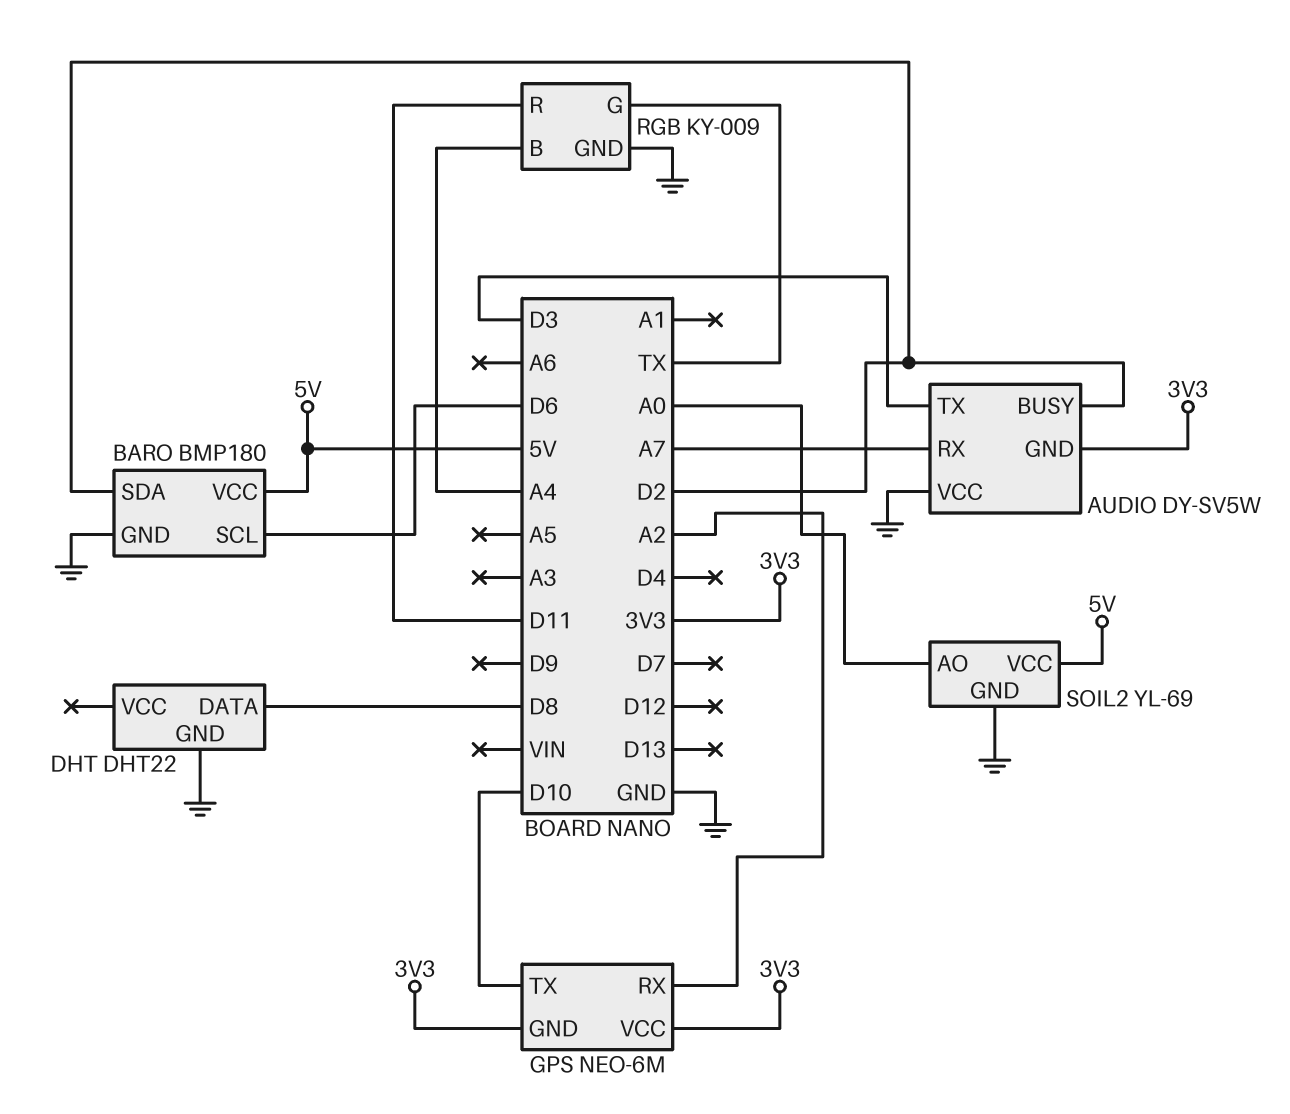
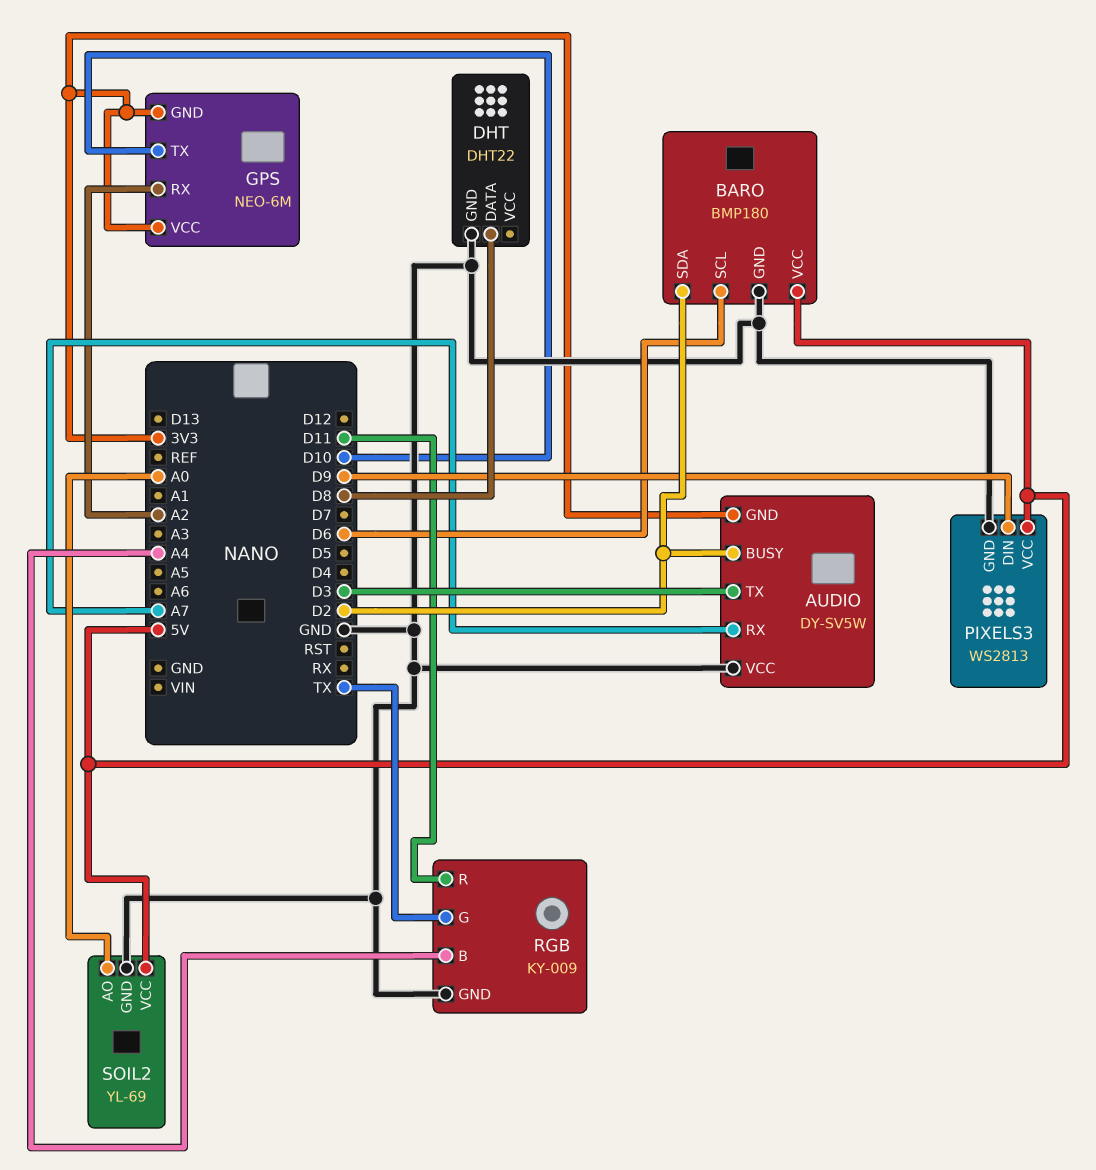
PIXELS3: none -> WS2813
PIXELS3 pin DIN: none -> D9
PIXELS3 pin GND: none -> GND
PIXELS3 pin VCC: none -> 5V

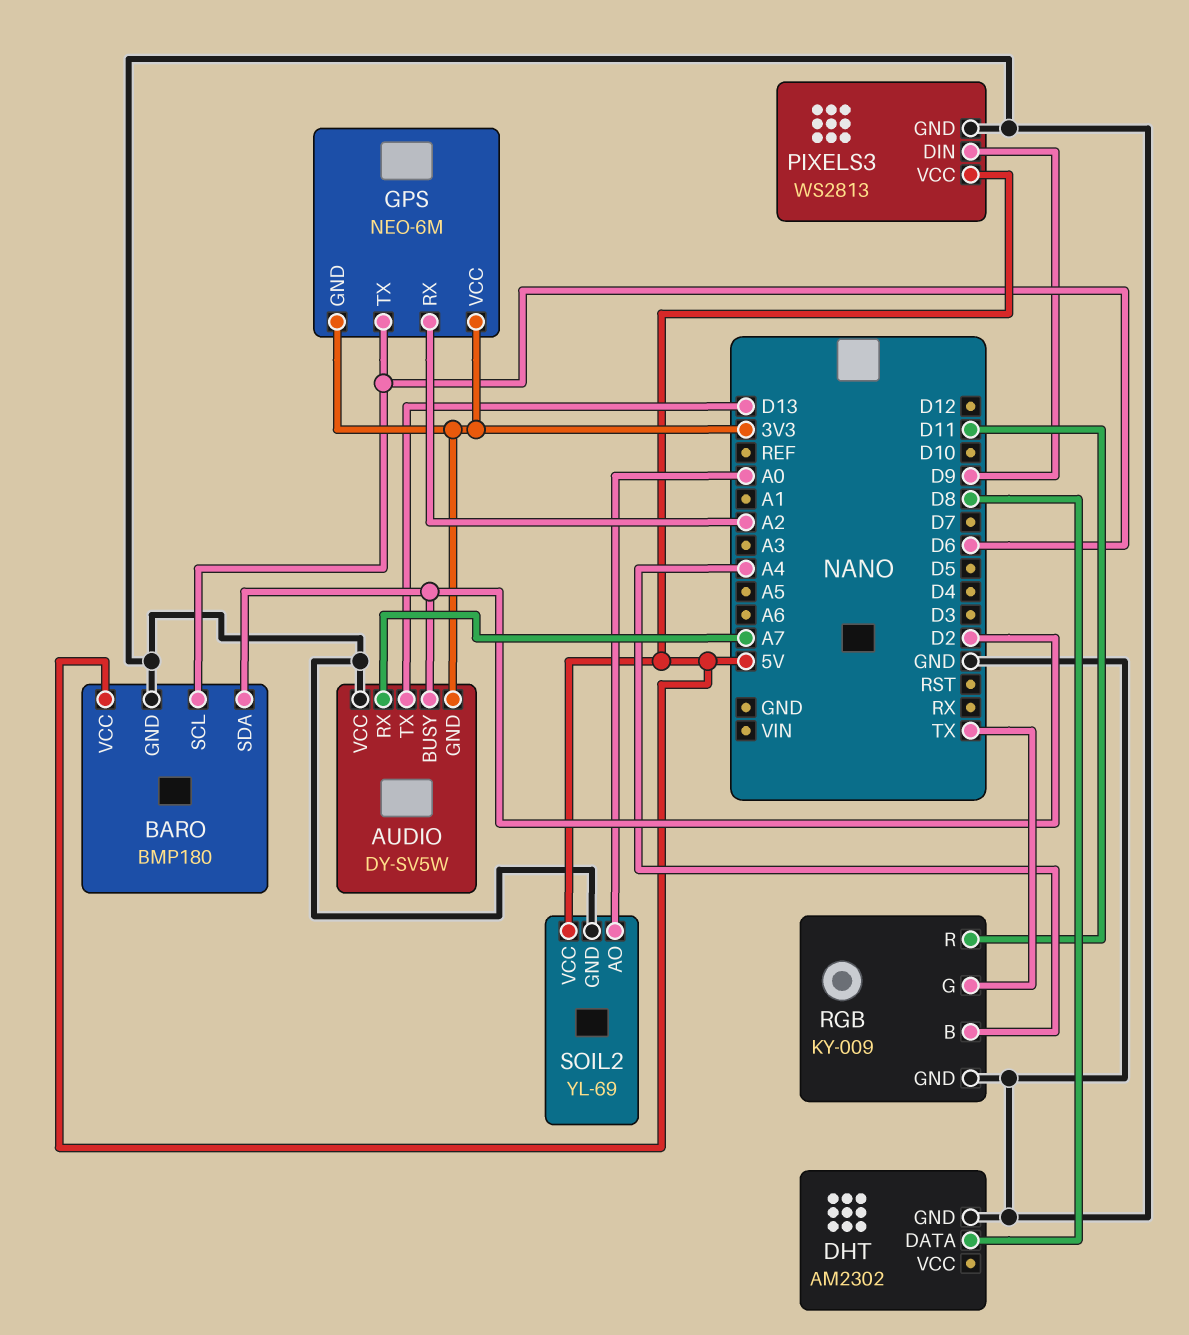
AUDIO pin TX: D3 -> D13
DHT: DHT22 -> AM2302
GPS pin TX: D10 -> D6

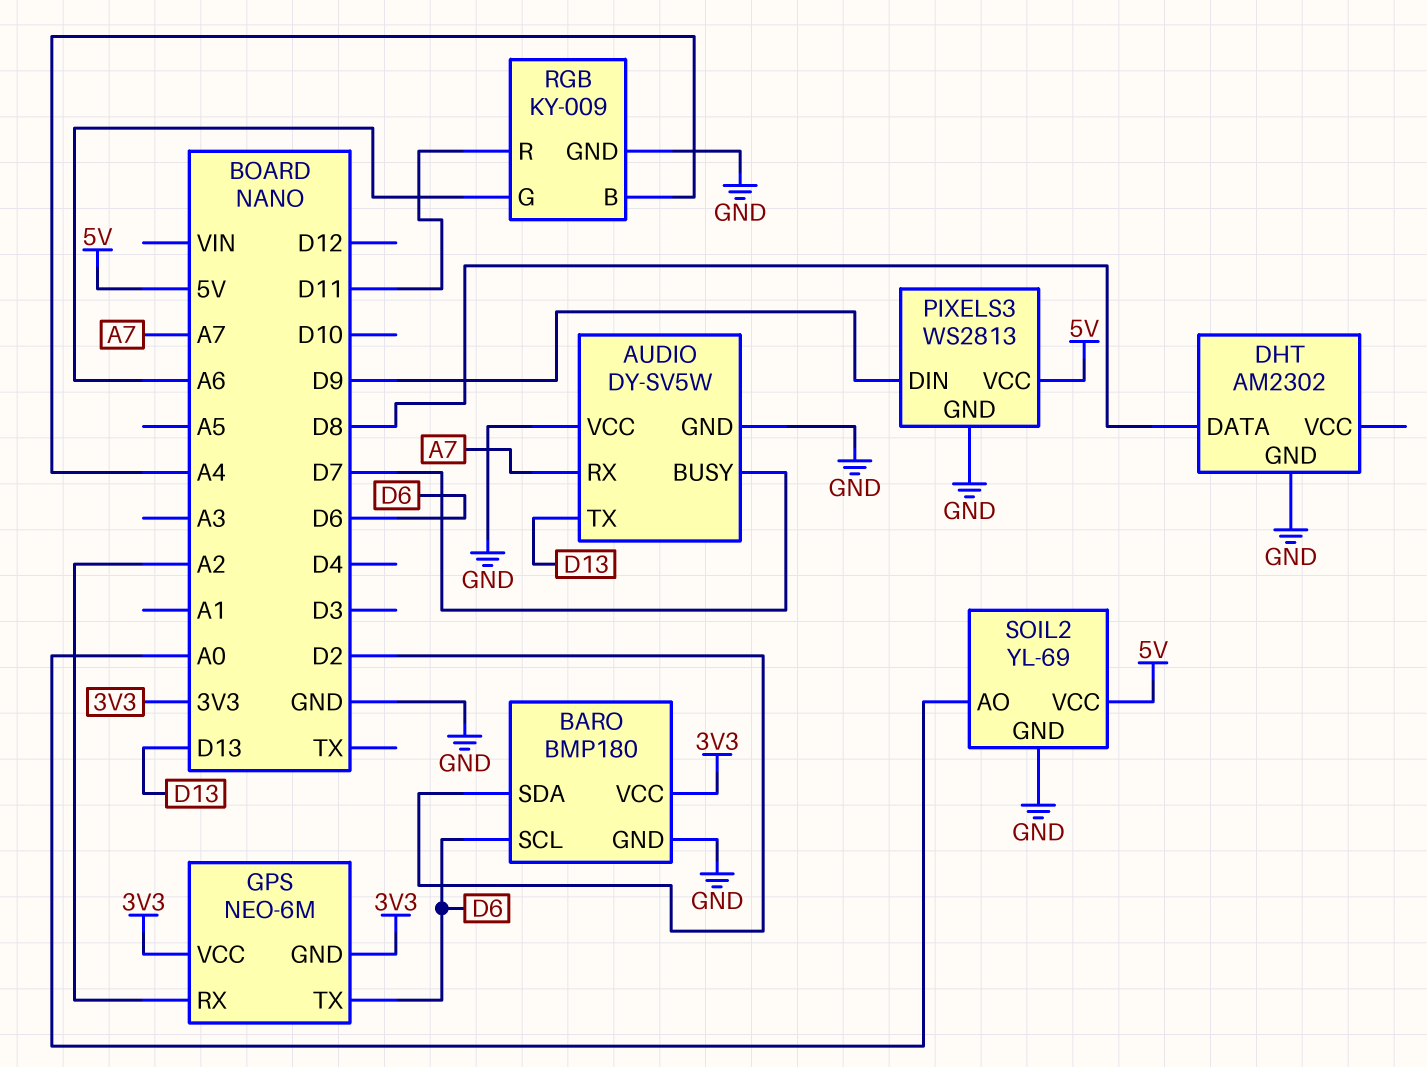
AUDIO pin BUSY: D2 -> D7
AUDIO pin GND: 3V3 -> GND
BARO pin VCC: 5V -> 3V3
RGB pin G: TX -> A6

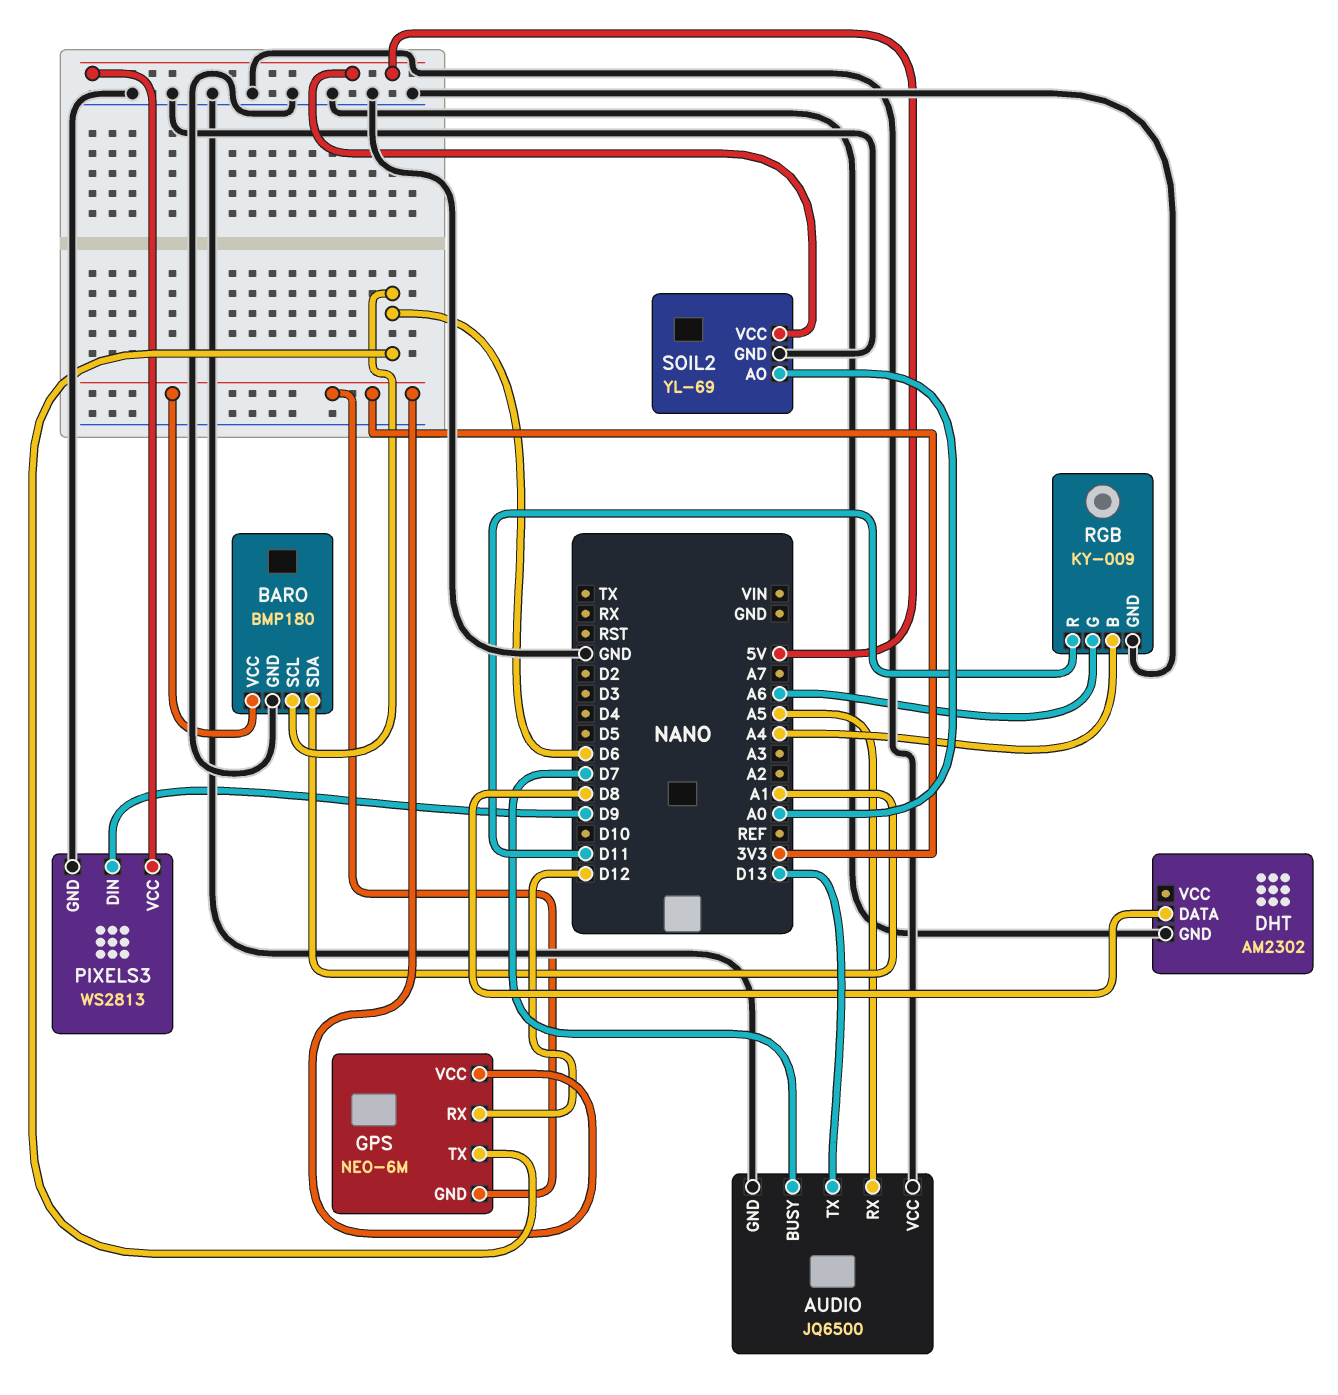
AUDIO: DY-SV5W -> JQ6500
AUDIO pin RX: A7 -> A5
BARO pin SDA: D2 -> A1
GPS pin RX: A2 -> D12

